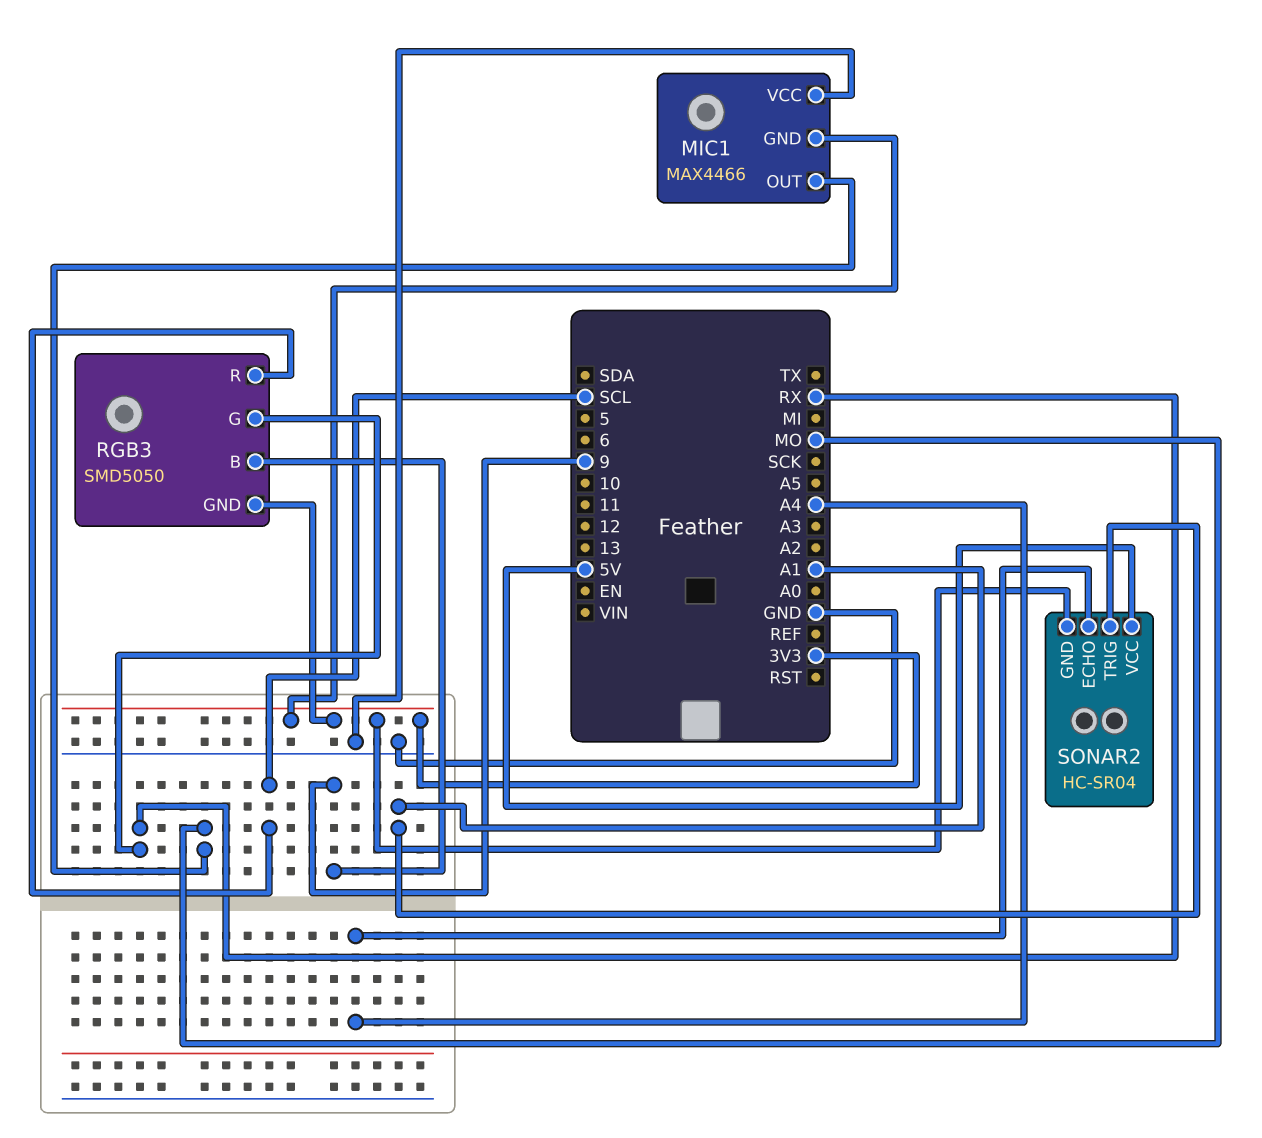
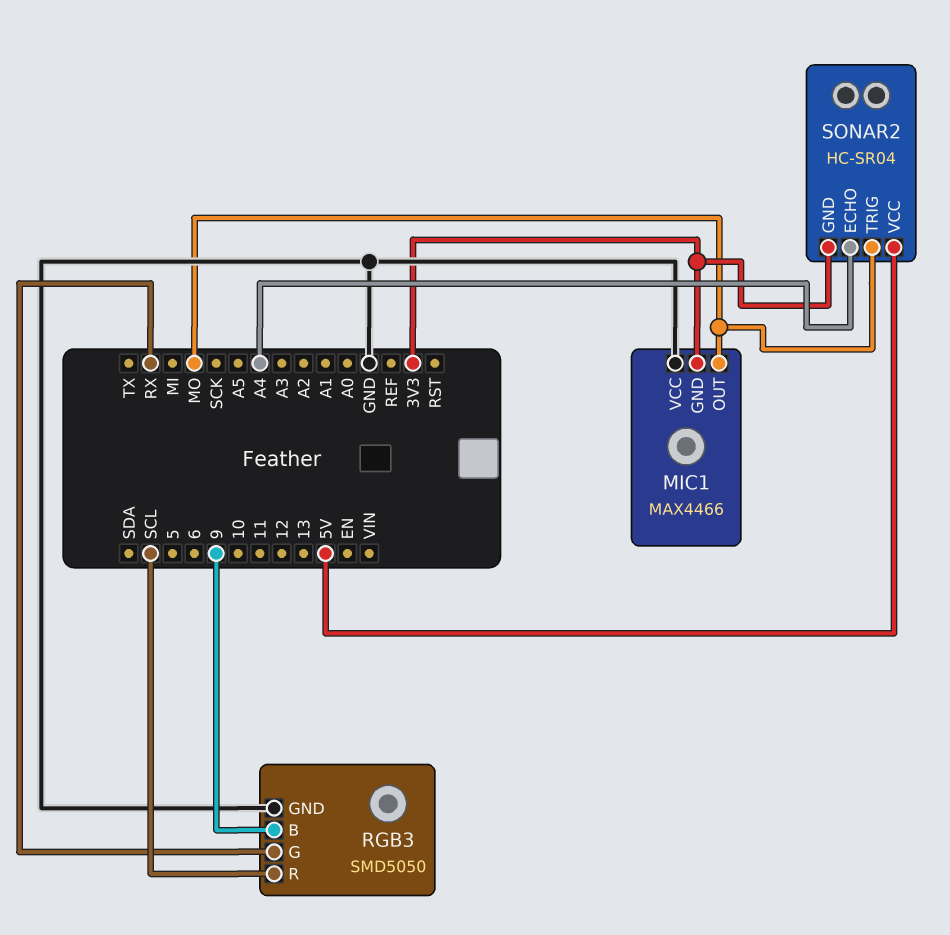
RGB3 pin GND: 3V3 -> GND
SONAR2 pin TRIG: A1 -> MO

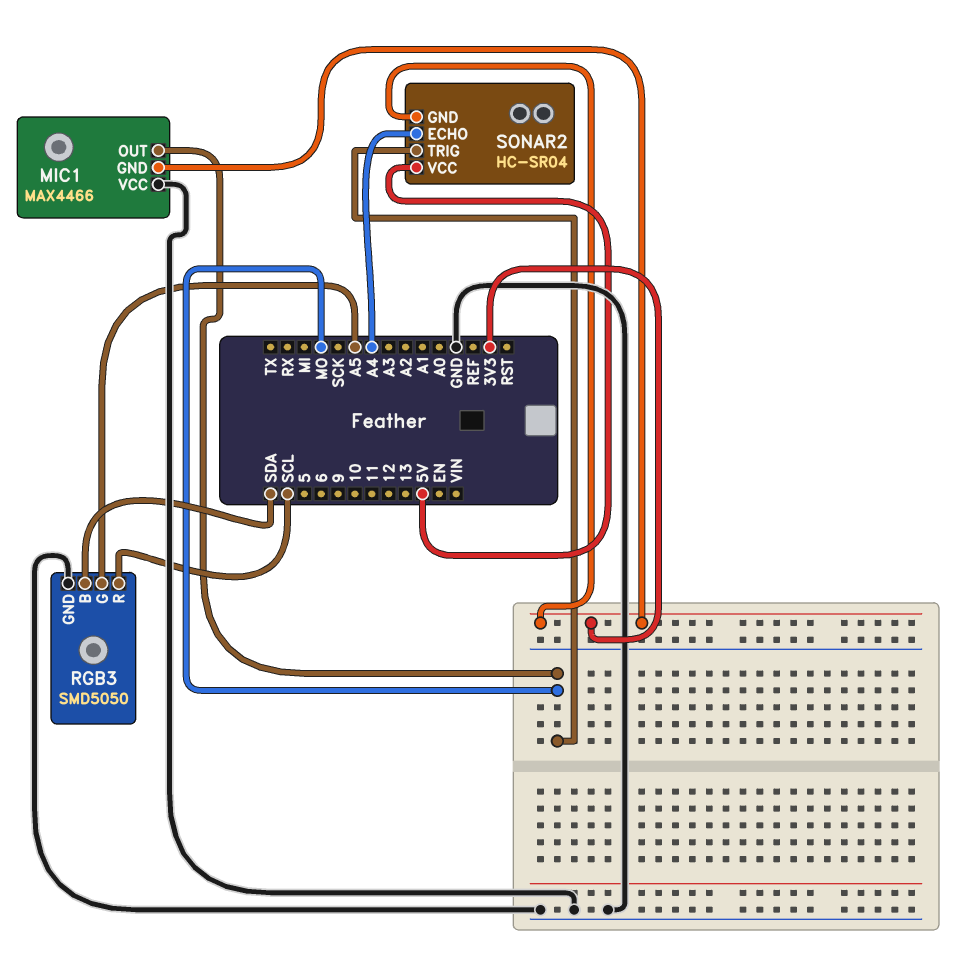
RGB3 pin B: 9 -> SDA
RGB3 pin G: RX -> A5

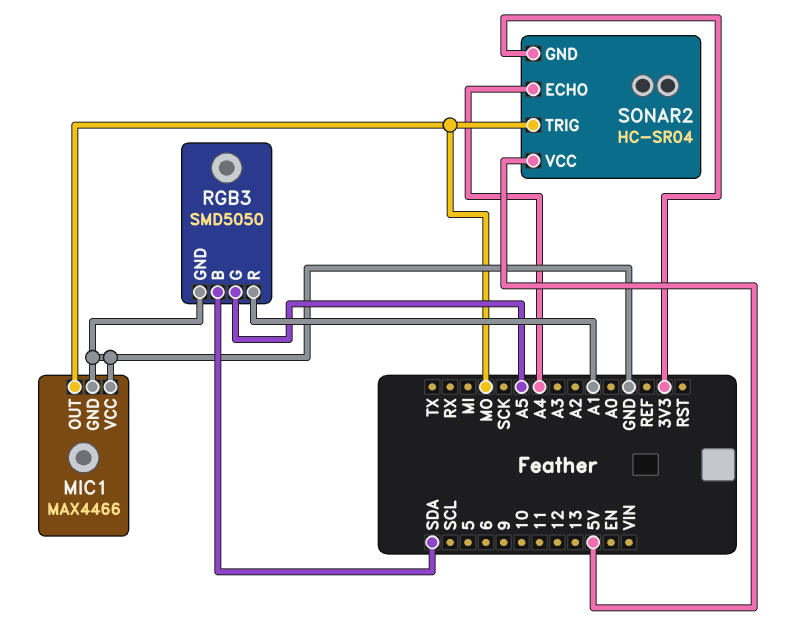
MIC1 pin GND: 3V3 -> GND
RGB3 pin R: SCL -> A1

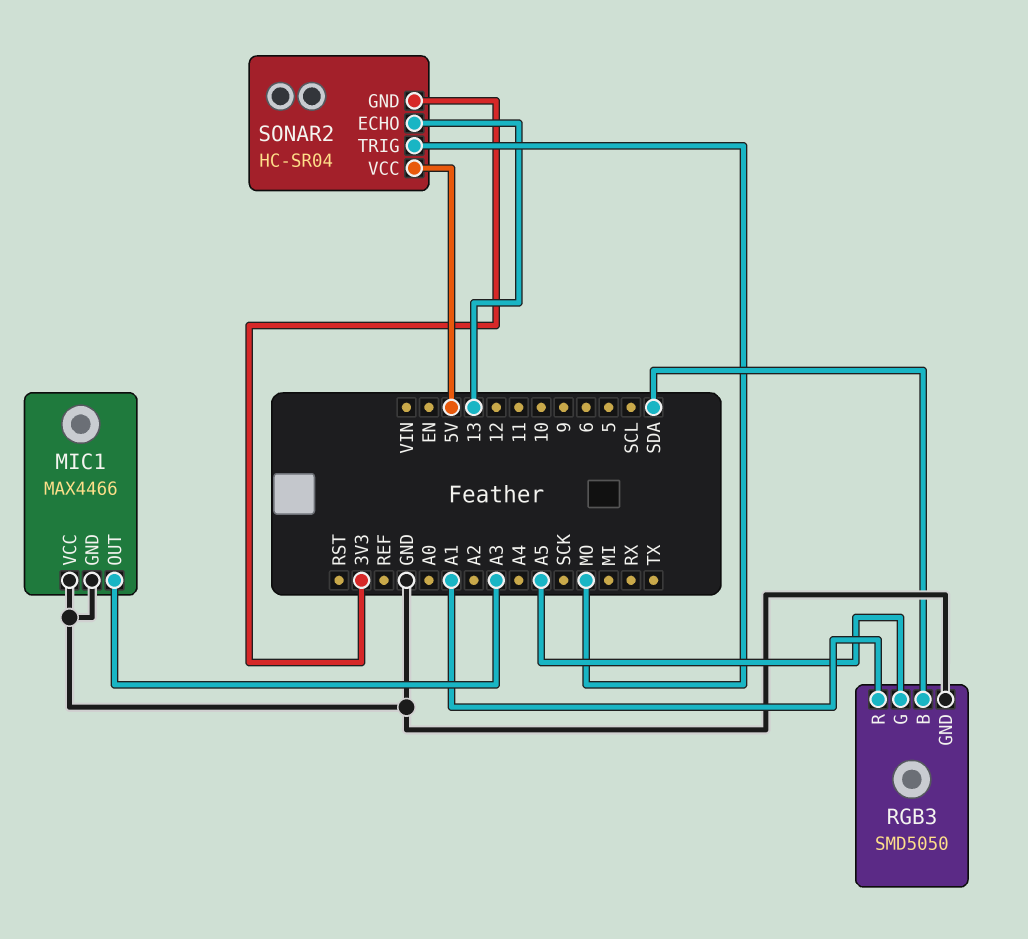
MIC1 pin OUT: MO -> A3
SONAR2 pin ECHO: A4 -> 13

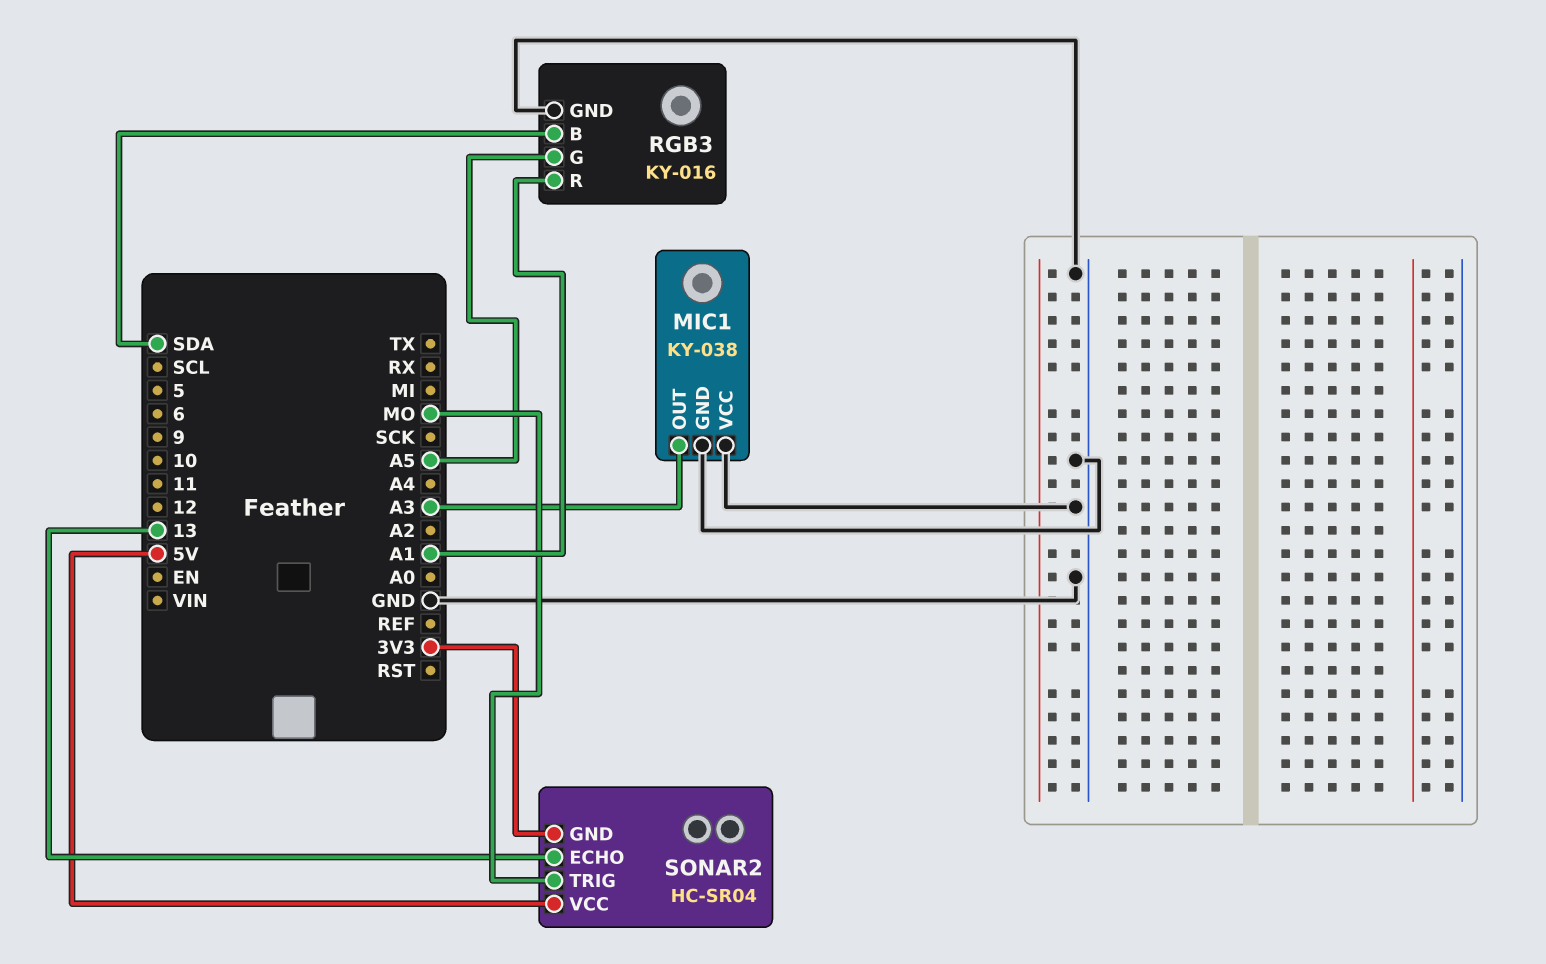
MIC1: MAX4466 -> KY-038
RGB3: SMD5050 -> KY-016

